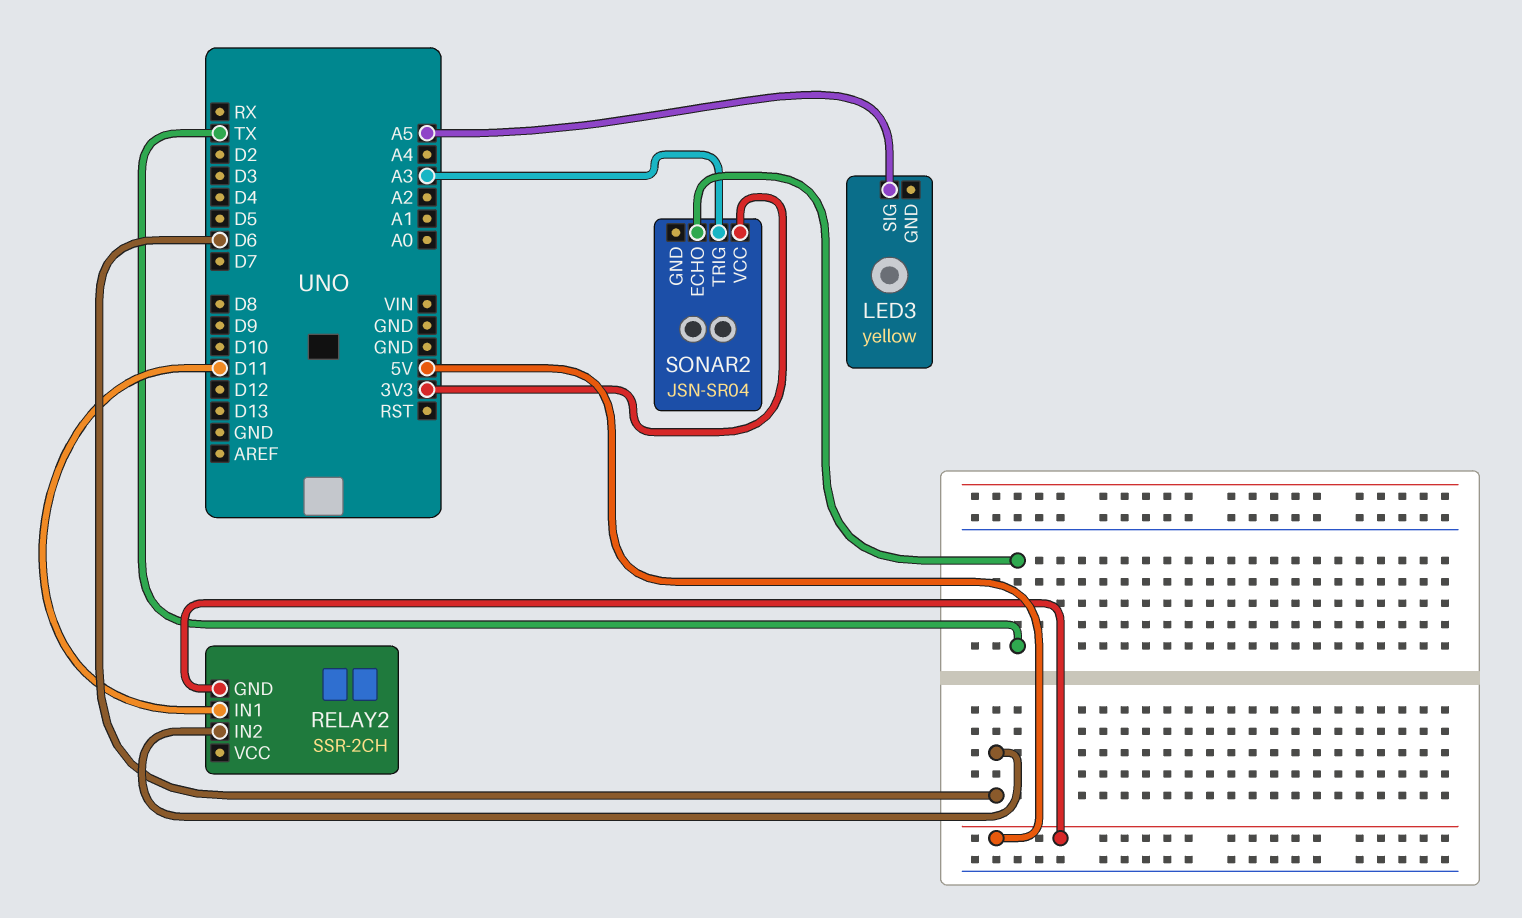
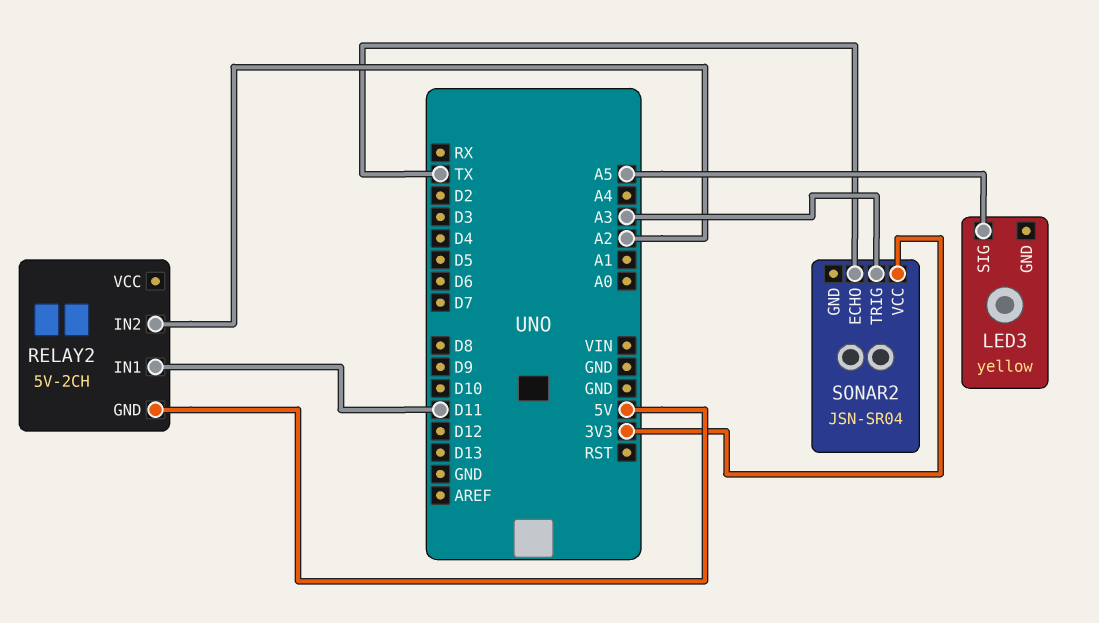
RELAY2: SSR-2CH -> 5V-2CH
RELAY2 pin IN2: D6 -> A2

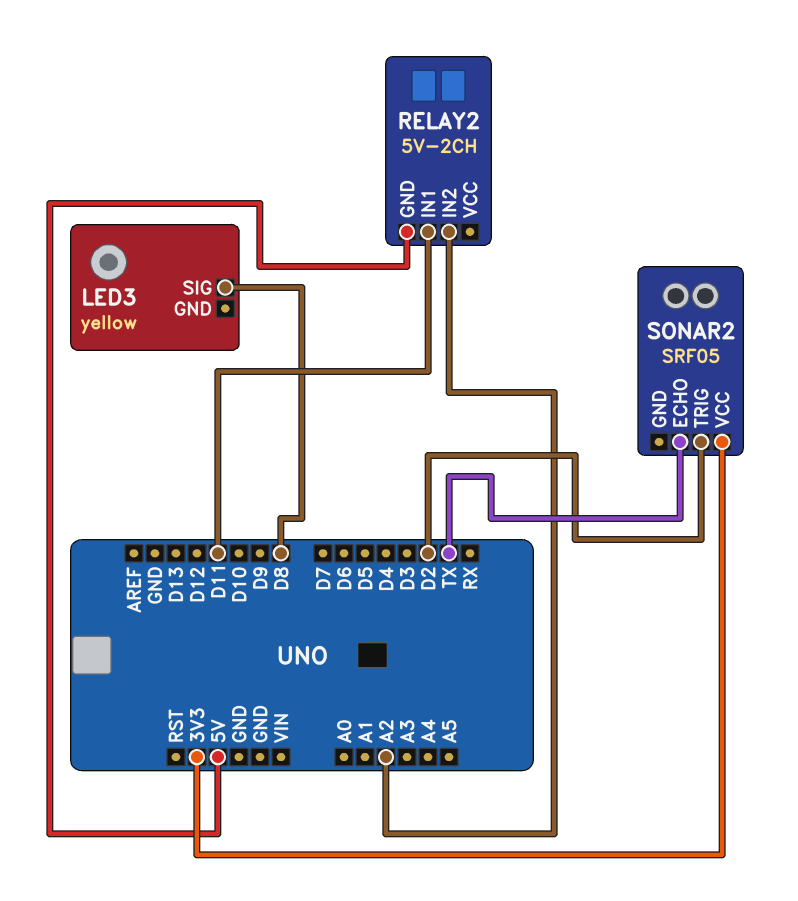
LED3 pin SIG: A5 -> D8
SONAR2: JSN-SR04 -> SRF05
SONAR2 pin TRIG: A3 -> D2

